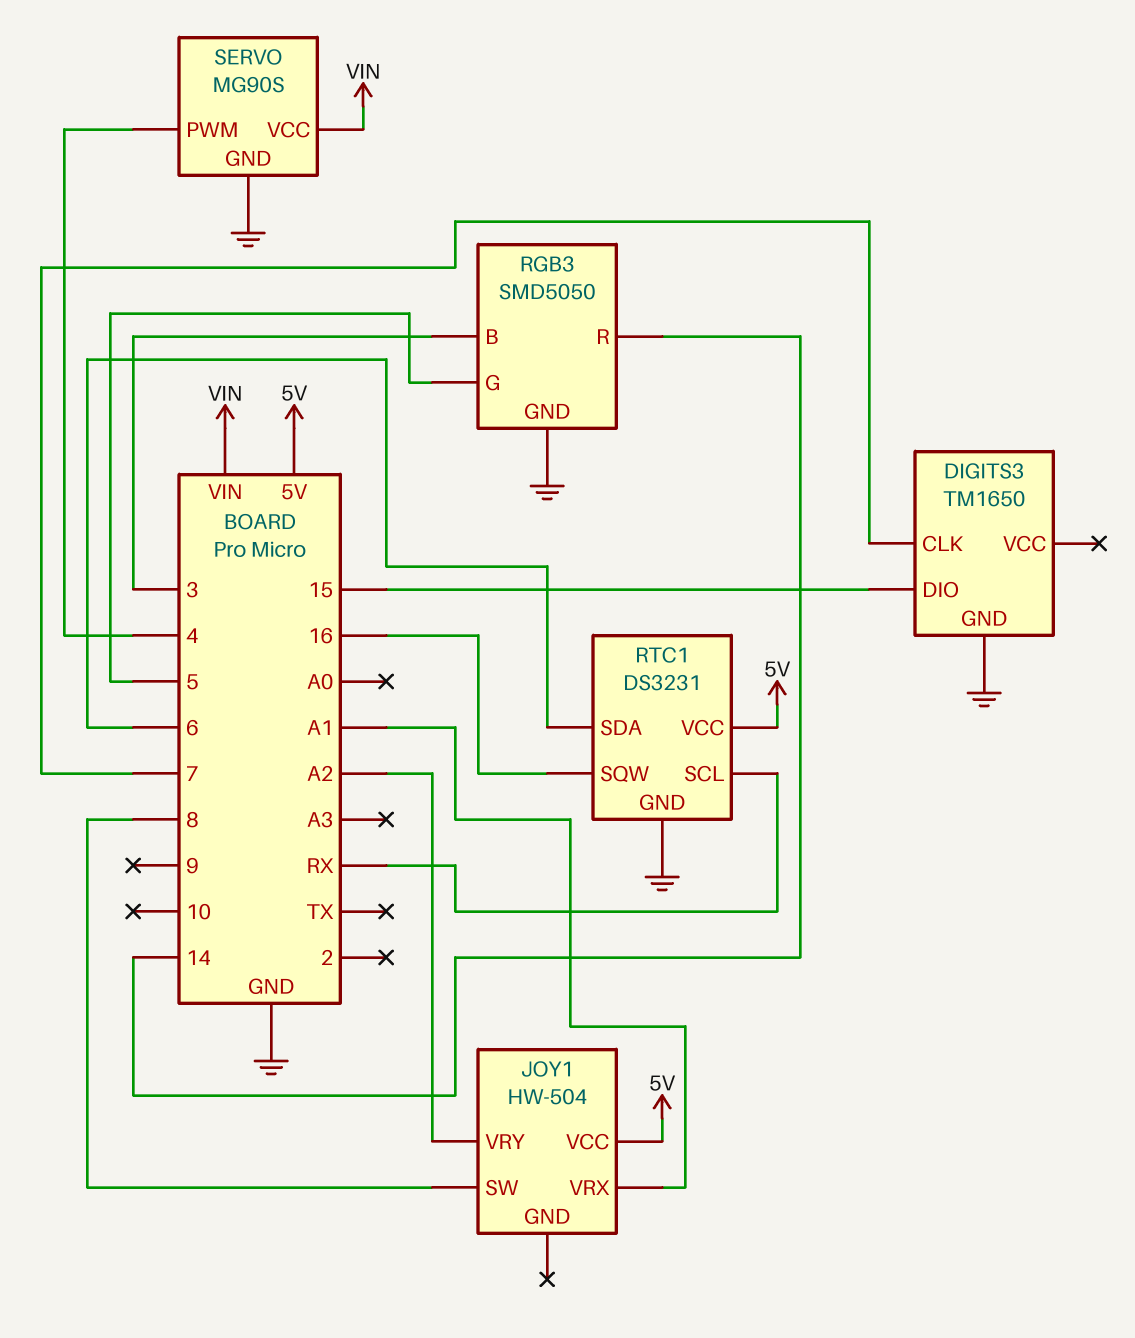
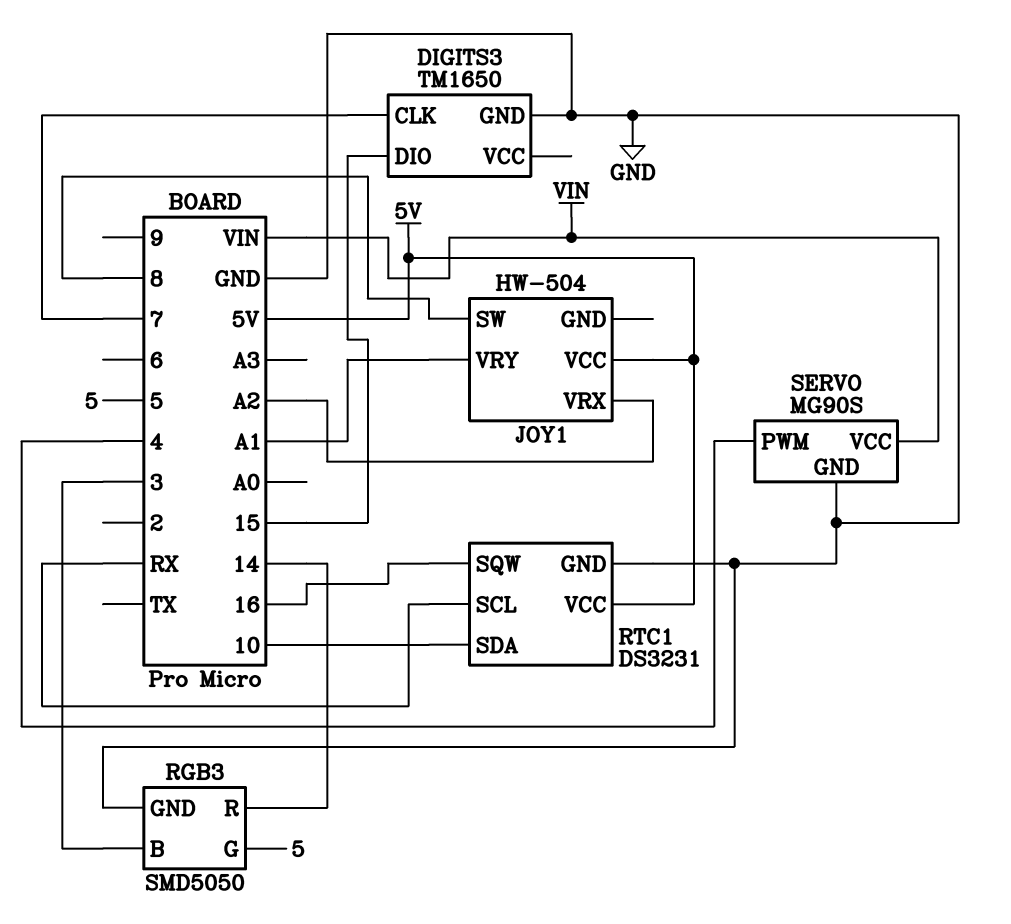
JOY1 pin VRX: A1 -> A2
JOY1 pin VRY: A2 -> A1
RTC1 pin SDA: 6 -> 10

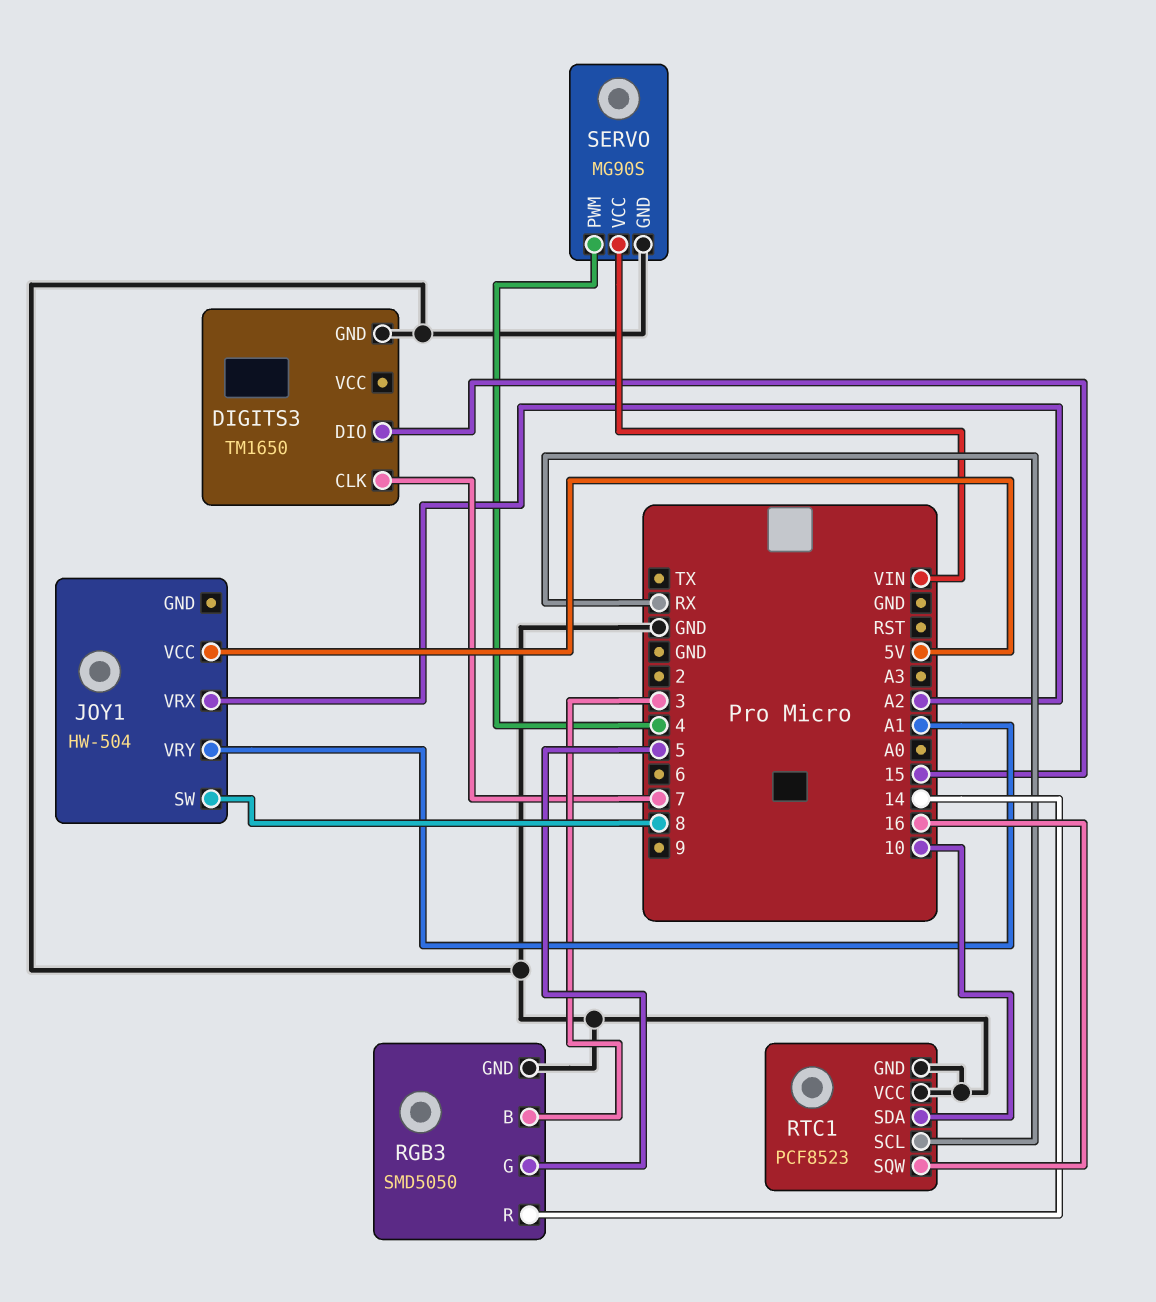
RTC1: DS3231 -> PCF8523
RTC1 pin VCC: 5V -> GND

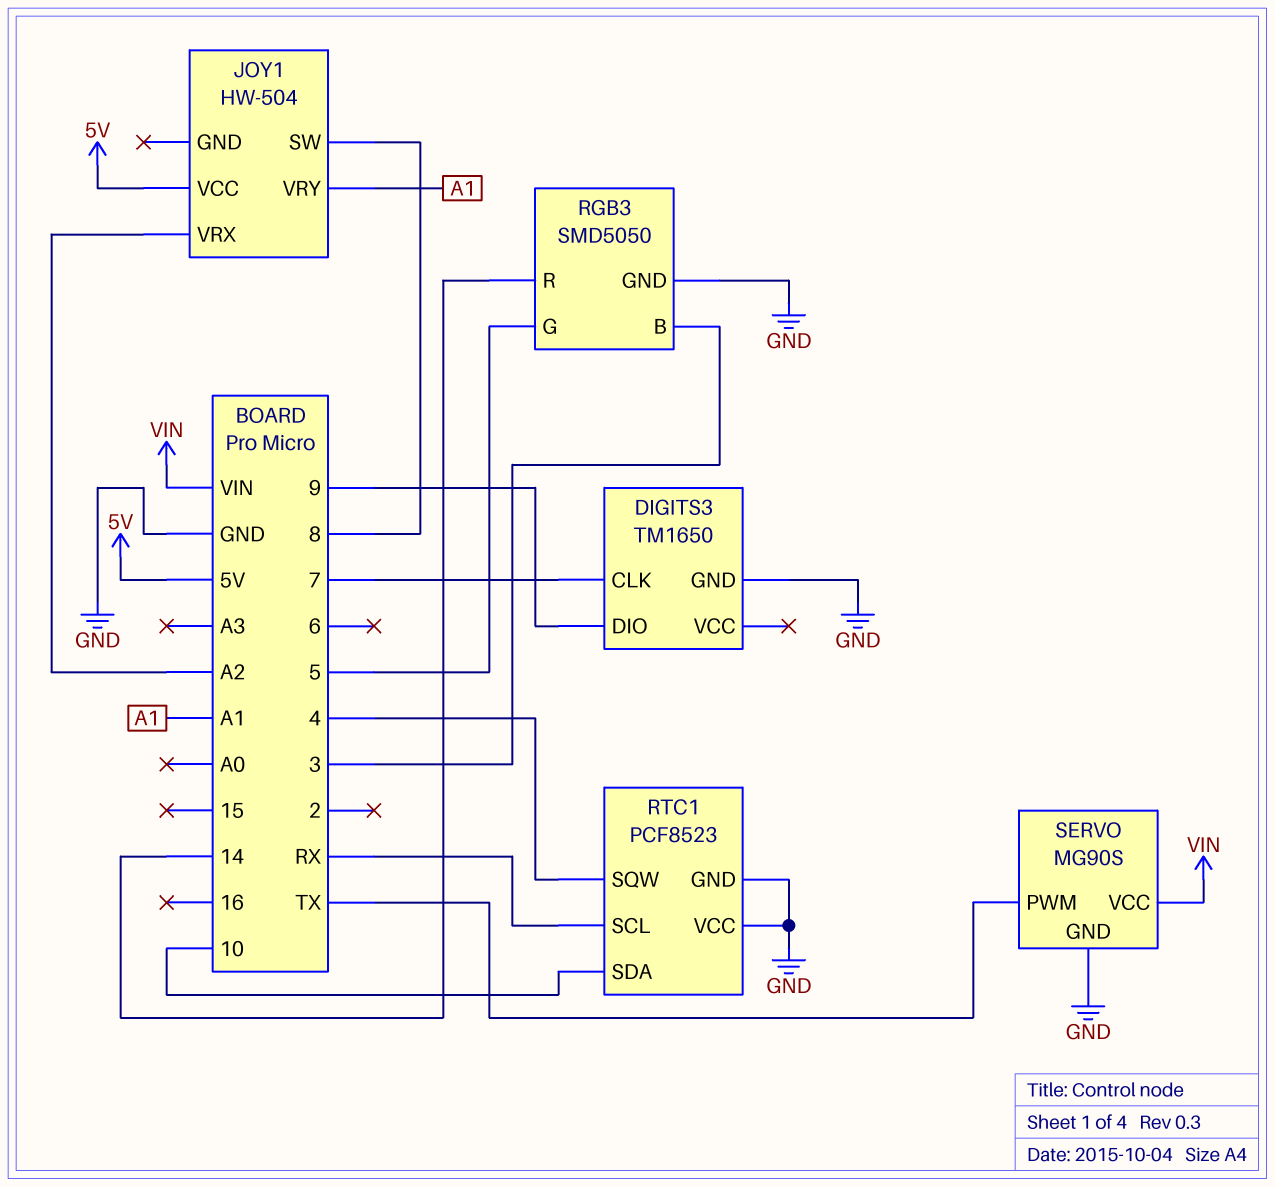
DIGITS3 pin DIO: 15 -> 9
RTC1 pin SQW: 16 -> 4
SERVO pin PWM: 4 -> TX

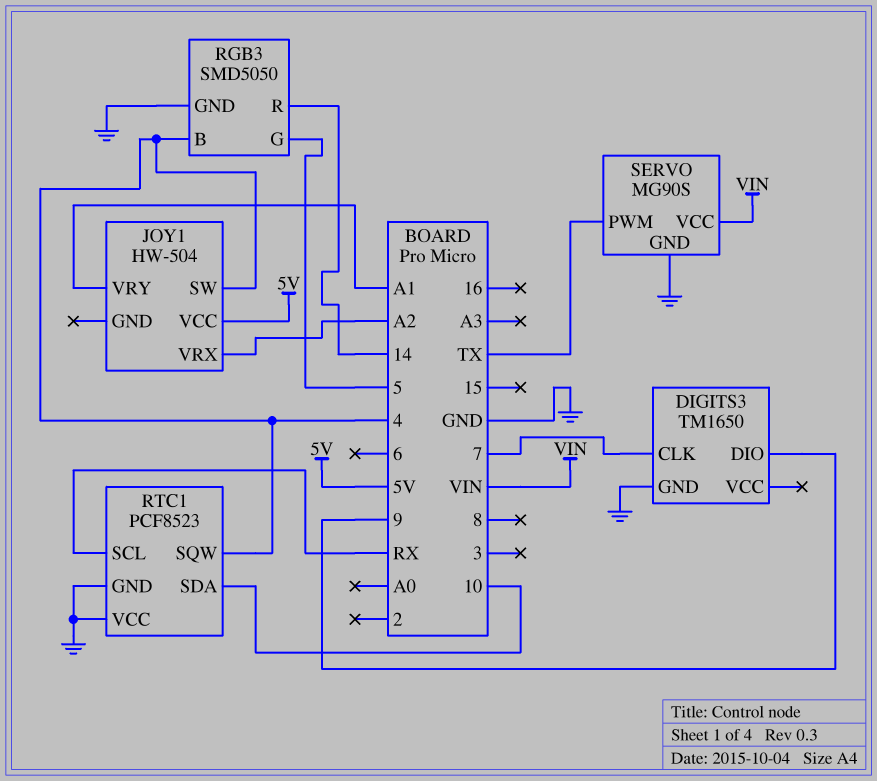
JOY1 pin SW: 8 -> 4
RGB3 pin B: 3 -> 4

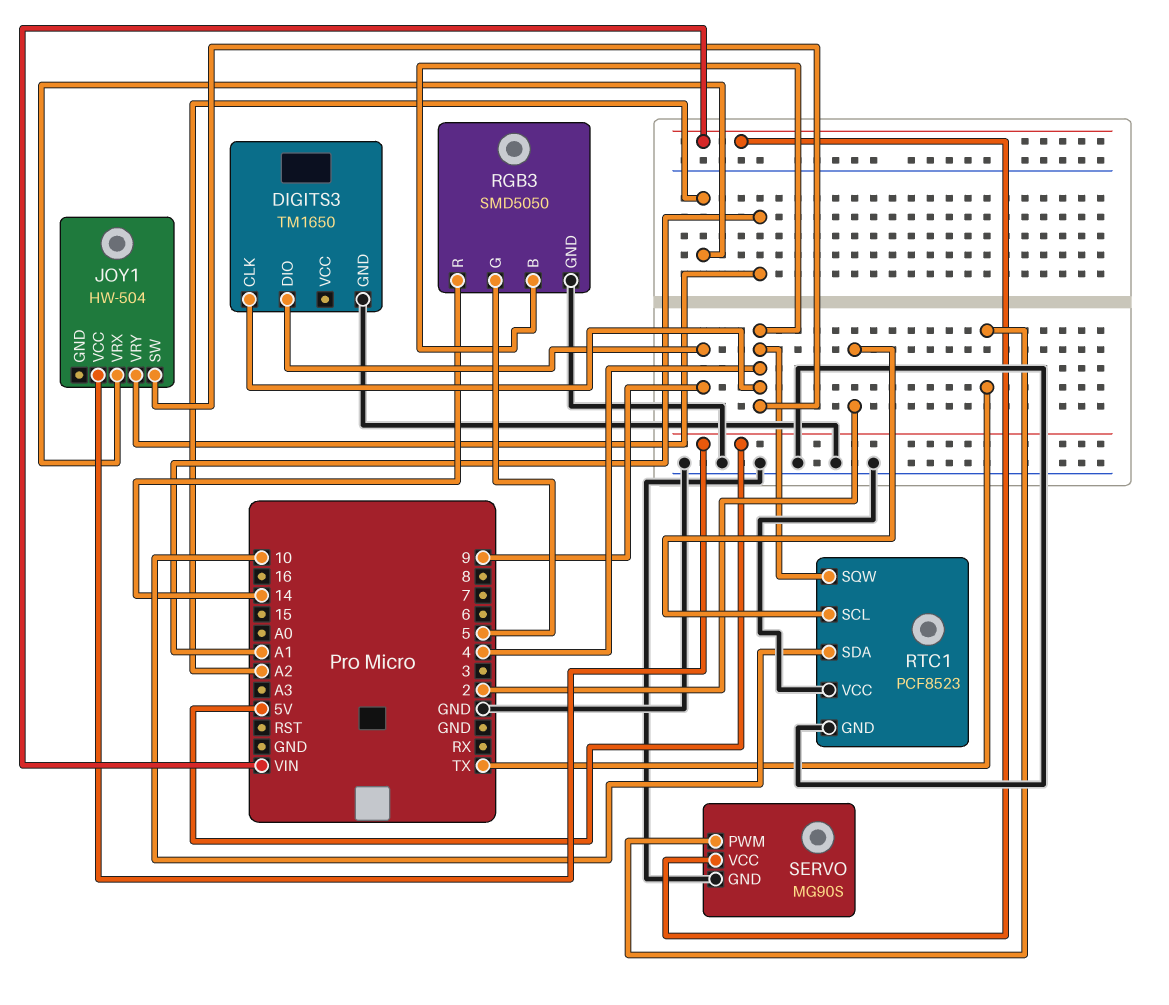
DIGITS3 pin CLK: 7 -> 4
RTC1 pin SCL: RX -> 2

